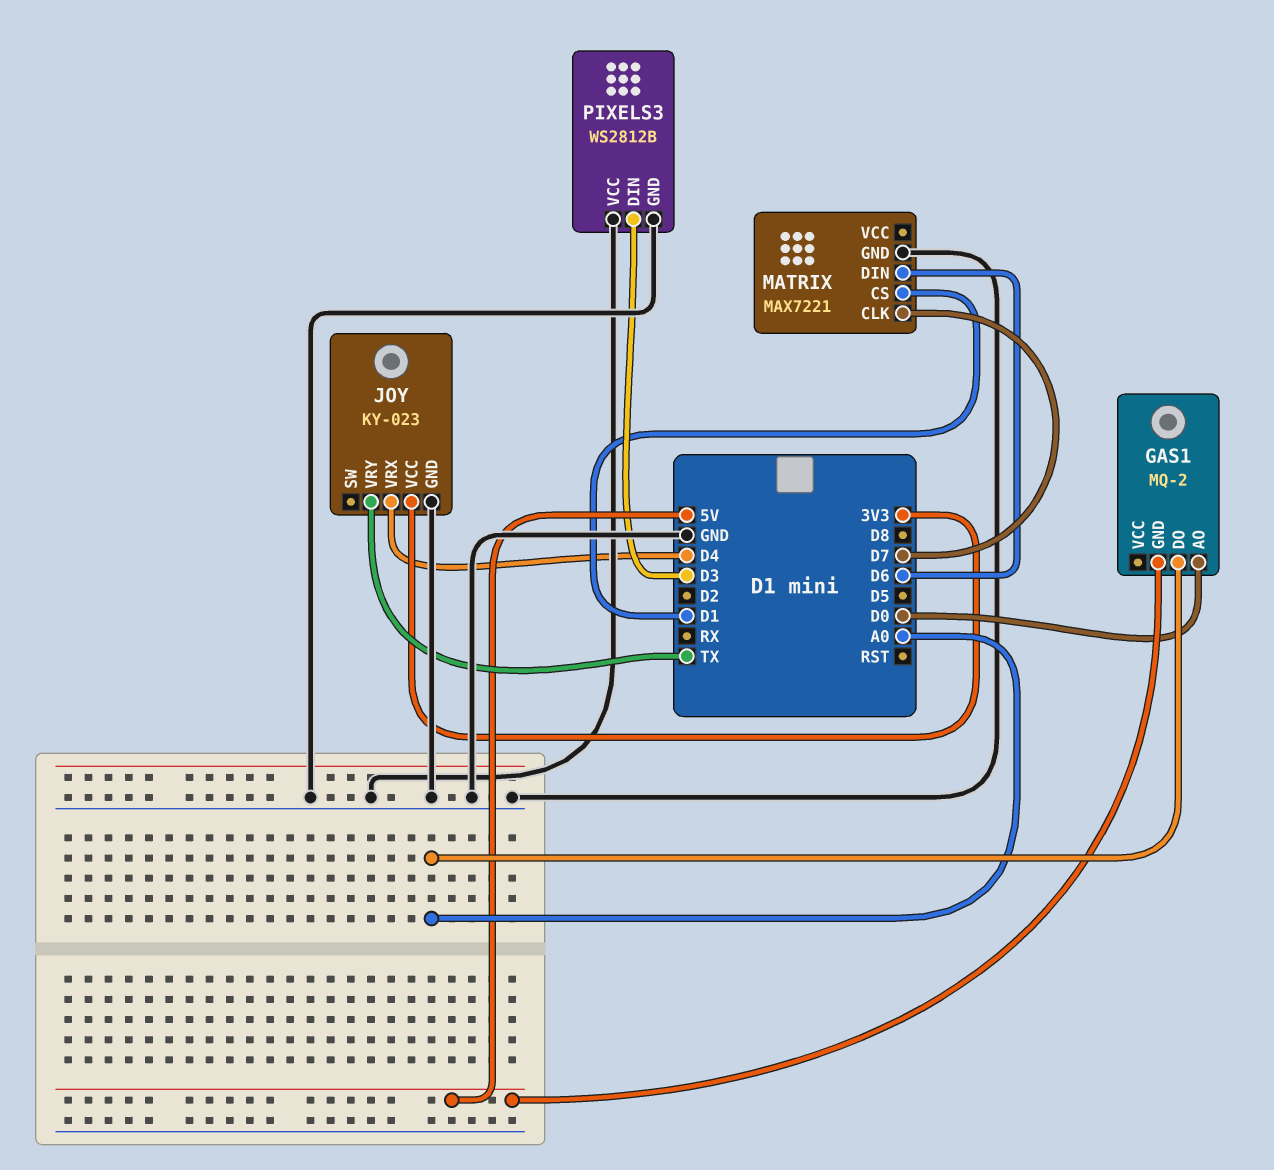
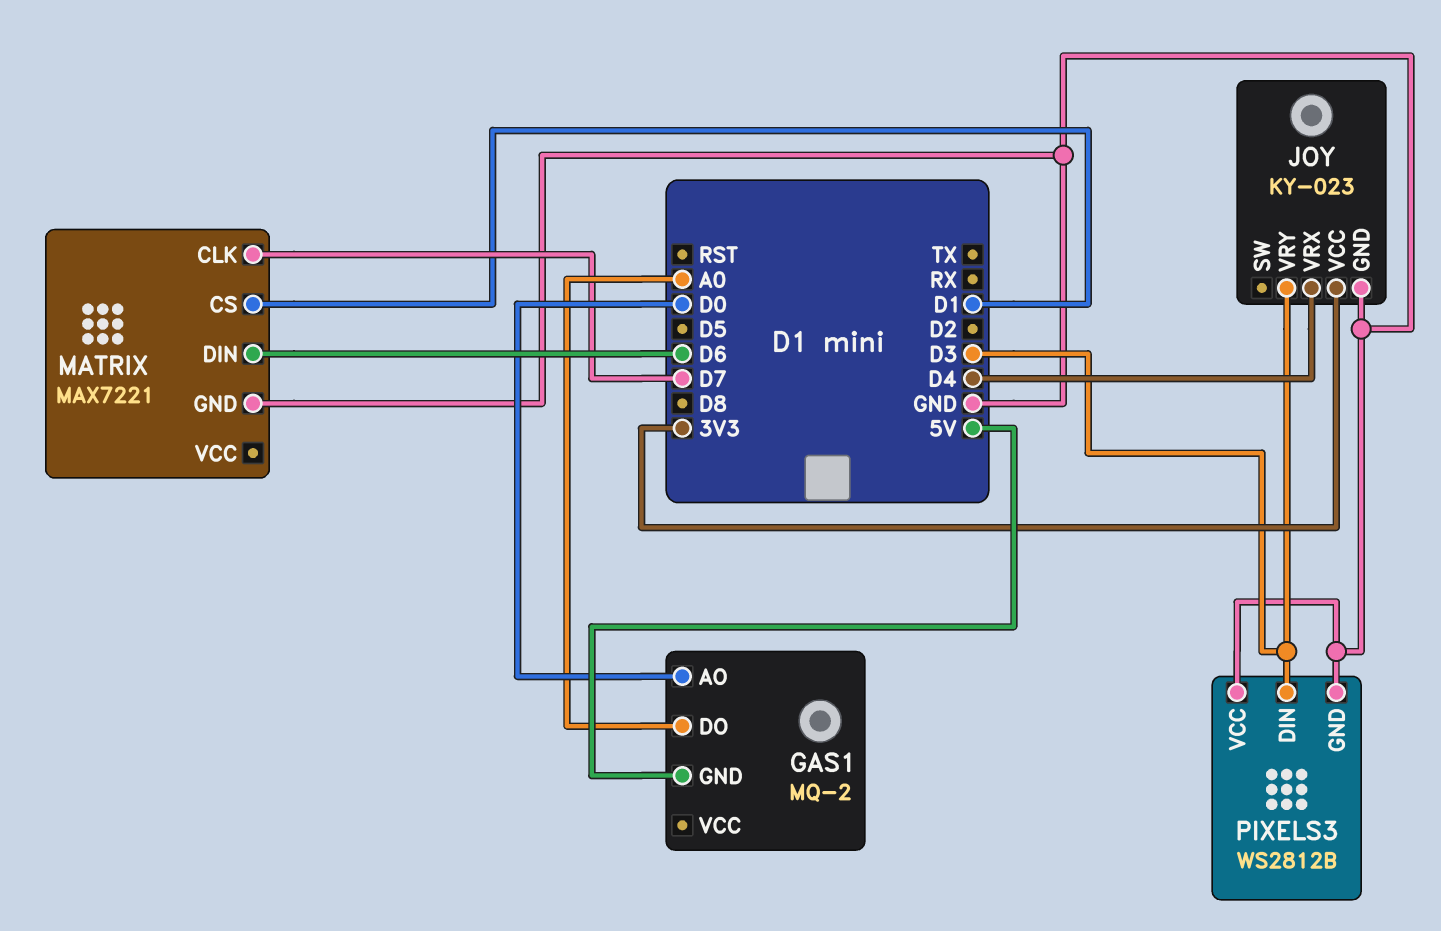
JOY pin VRY: TX -> D3

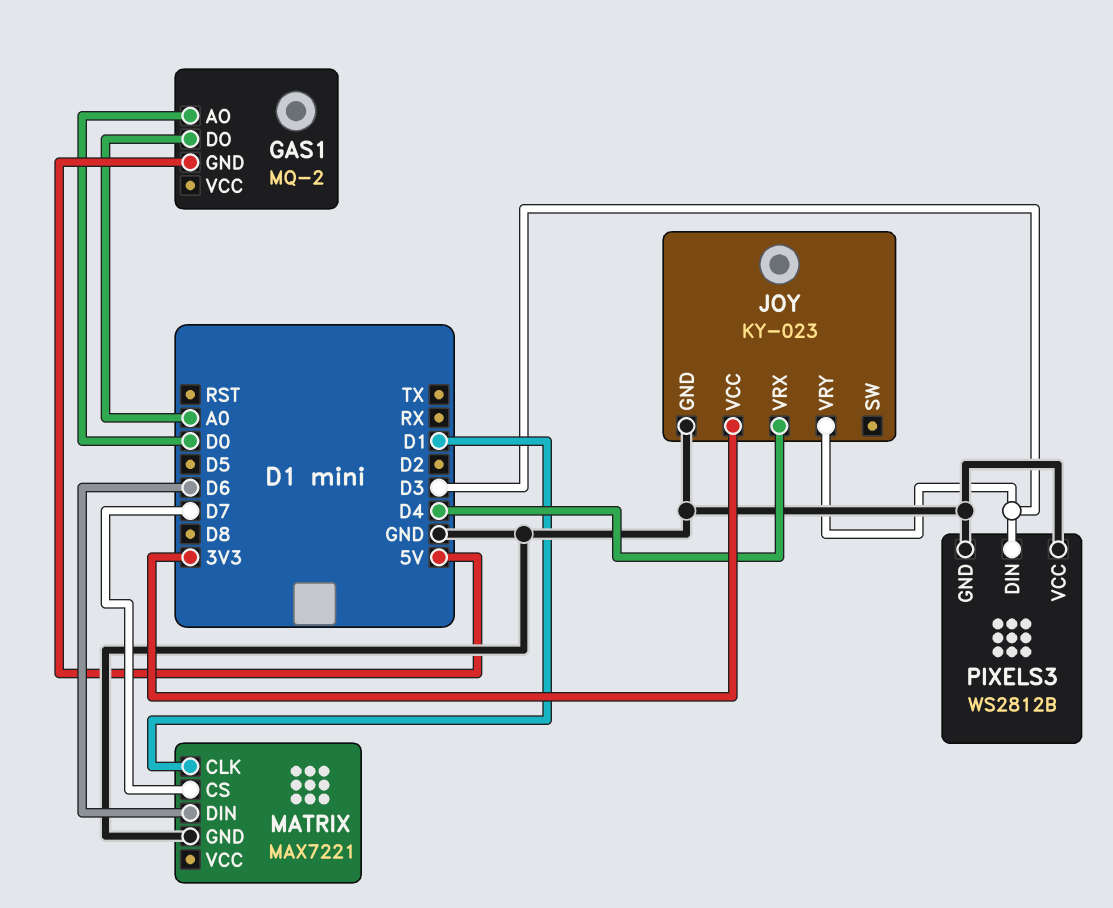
MATRIX pin CLK: D7 -> D1
MATRIX pin CS: D1 -> D7

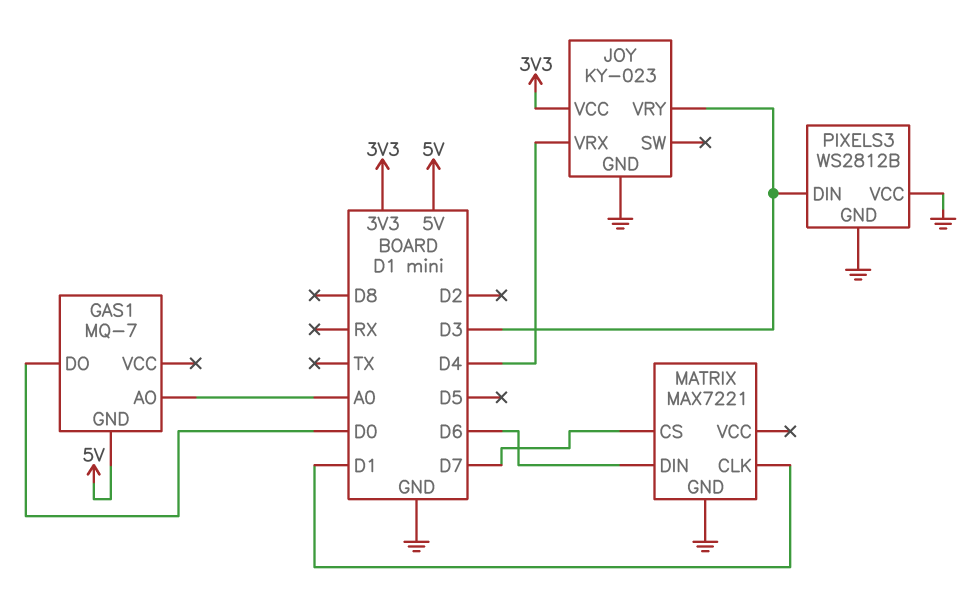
GAS1: MQ-2 -> MQ-7
GAS1 pin AO: D0 -> A0
GAS1 pin DO: A0 -> D0

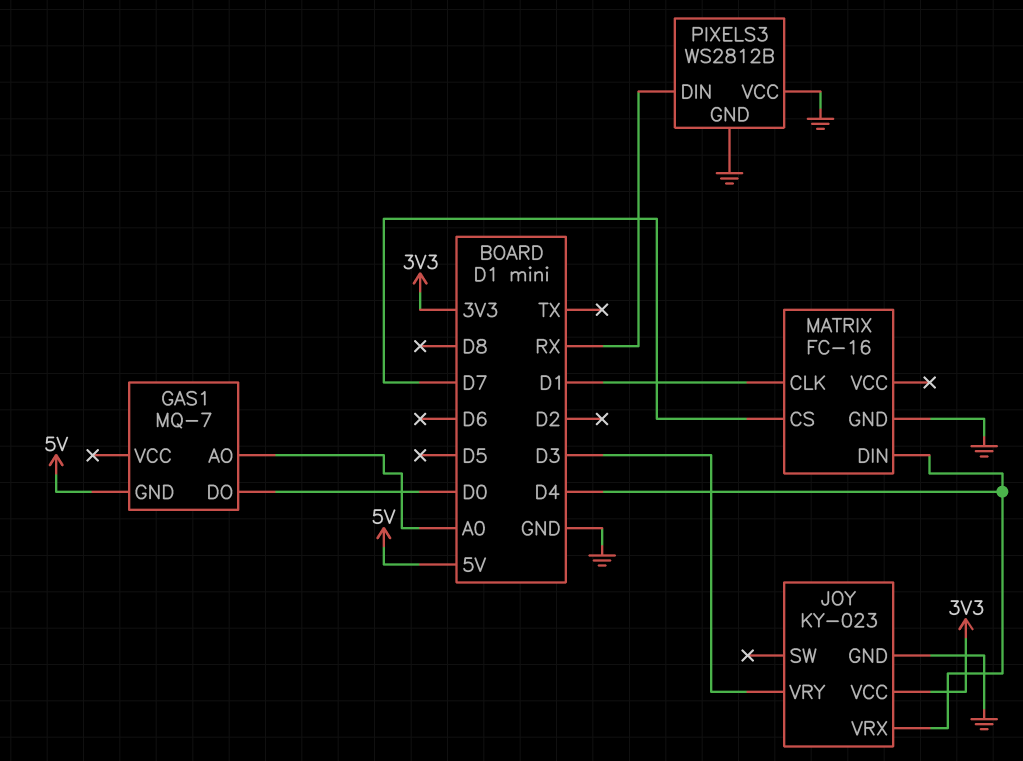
MATRIX: MAX7221 -> FC-16
MATRIX pin DIN: D6 -> D4
PIXELS3 pin DIN: D3 -> RX

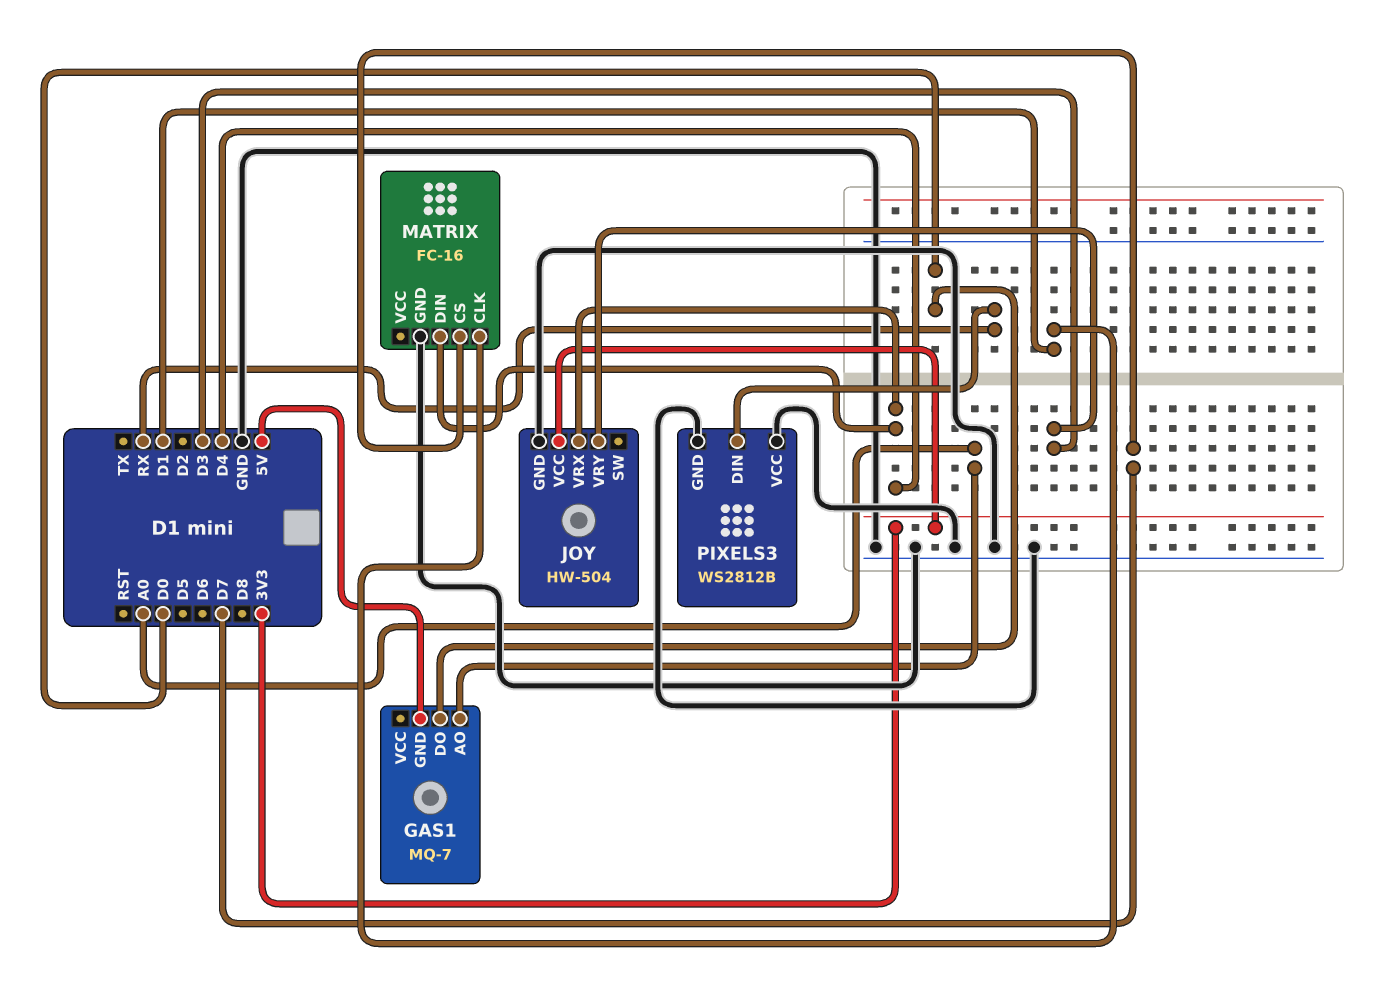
JOY: KY-023 -> HW-504

